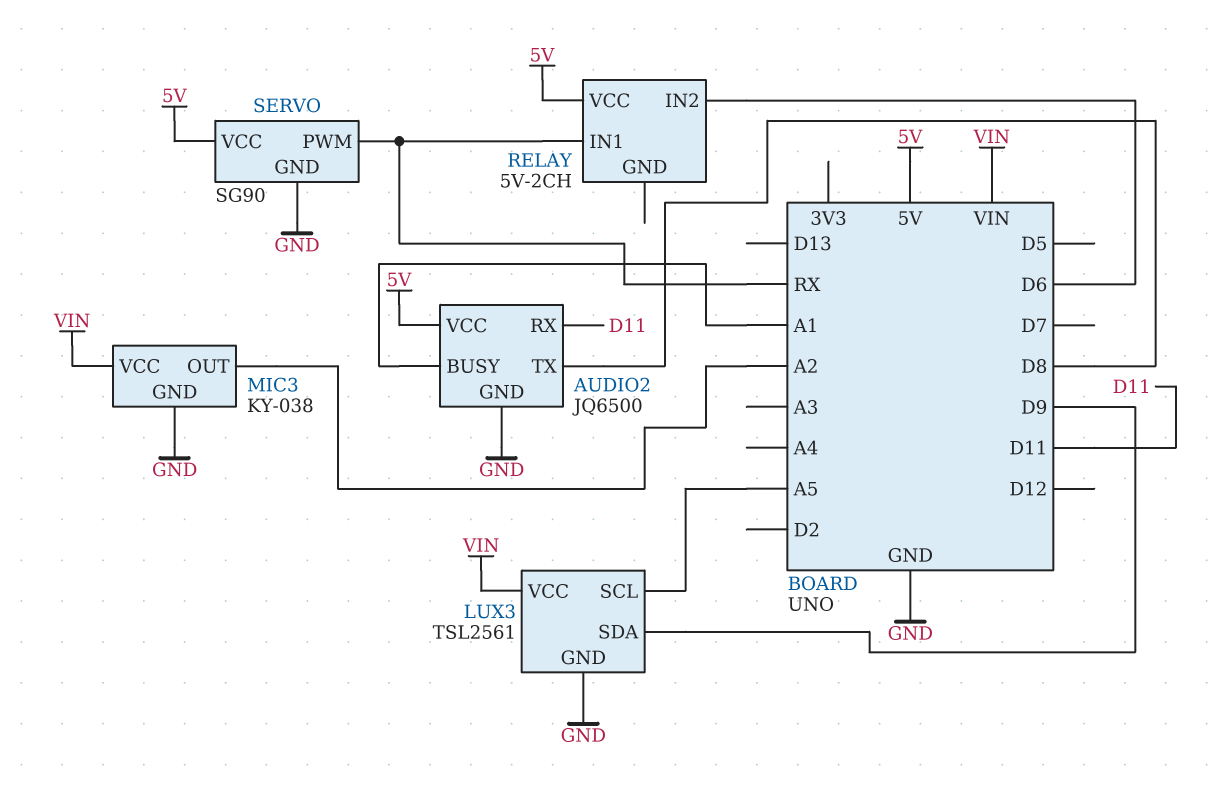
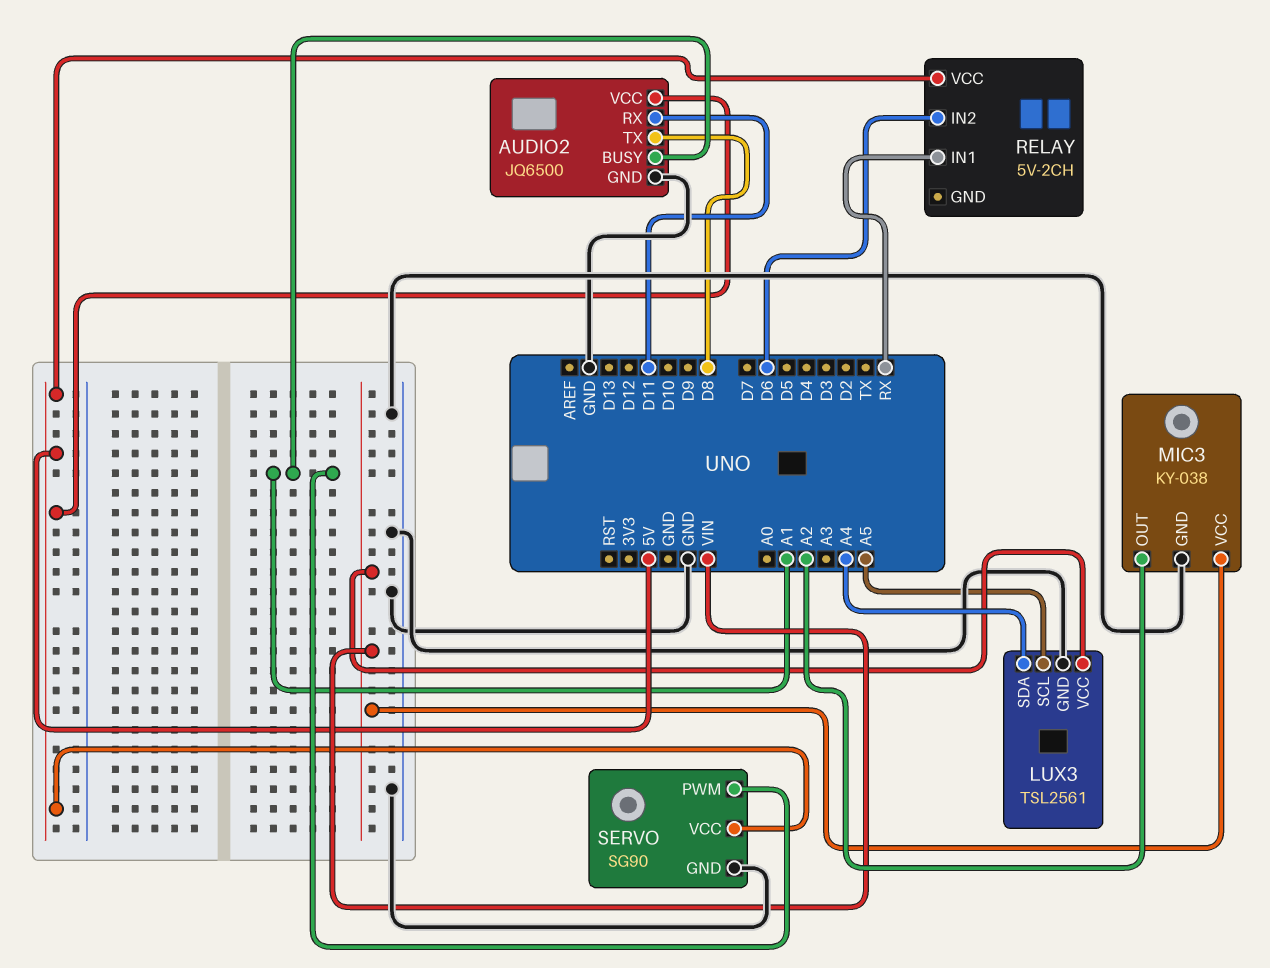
LUX3 pin SDA: D9 -> A4
SERVO pin PWM: RX -> A1

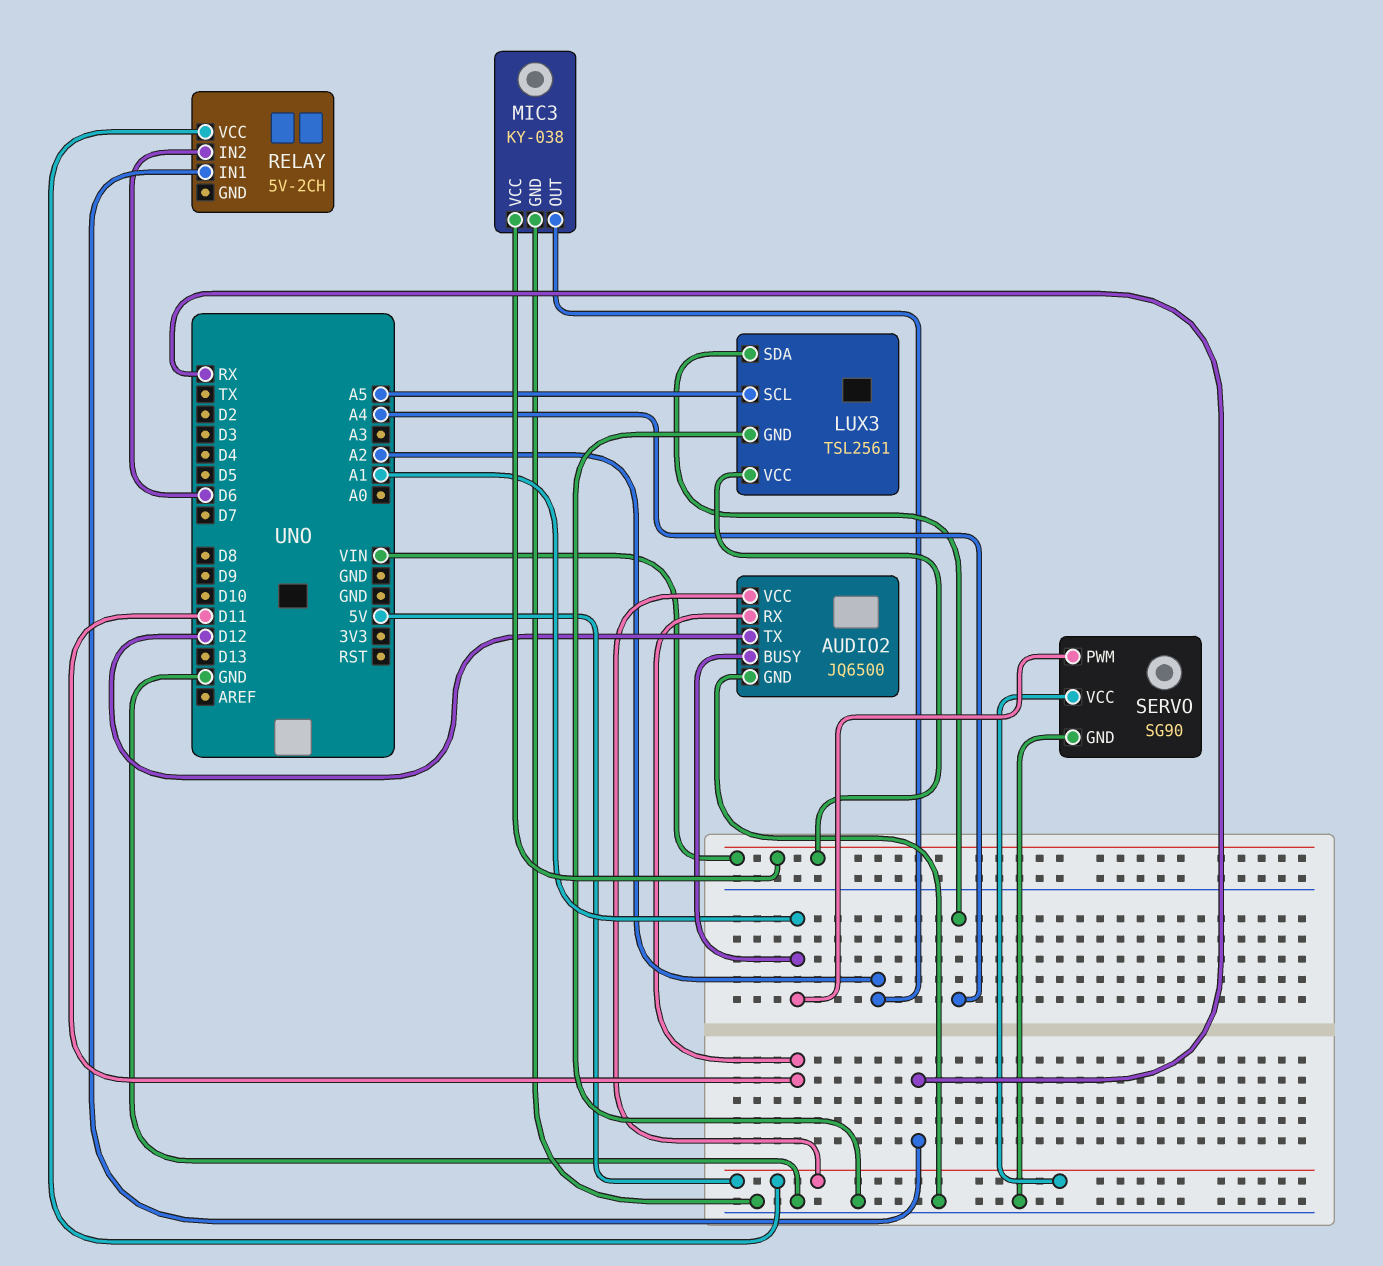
AUDIO2 pin TX: D8 -> D12

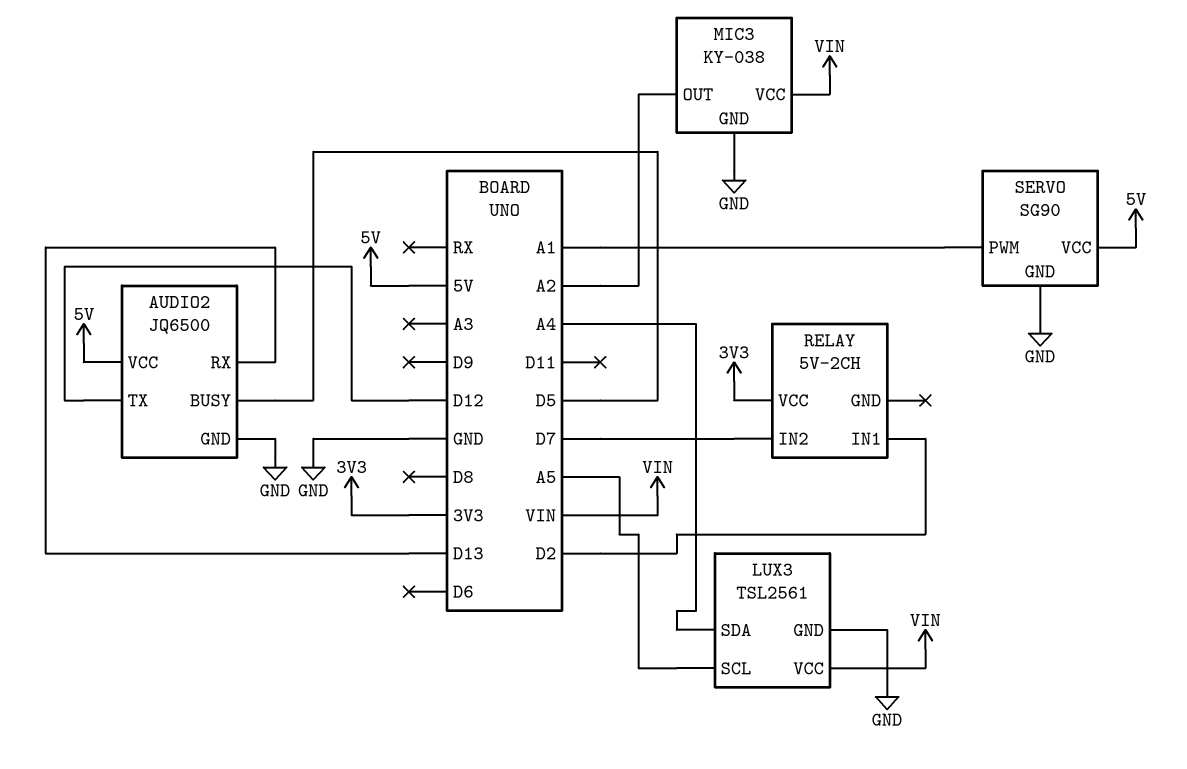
AUDIO2 pin BUSY: A1 -> D5
AUDIO2 pin RX: D11 -> D13
RELAY pin IN1: RX -> D2
RELAY pin IN2: D6 -> D7
RELAY pin VCC: 5V -> 3V3

